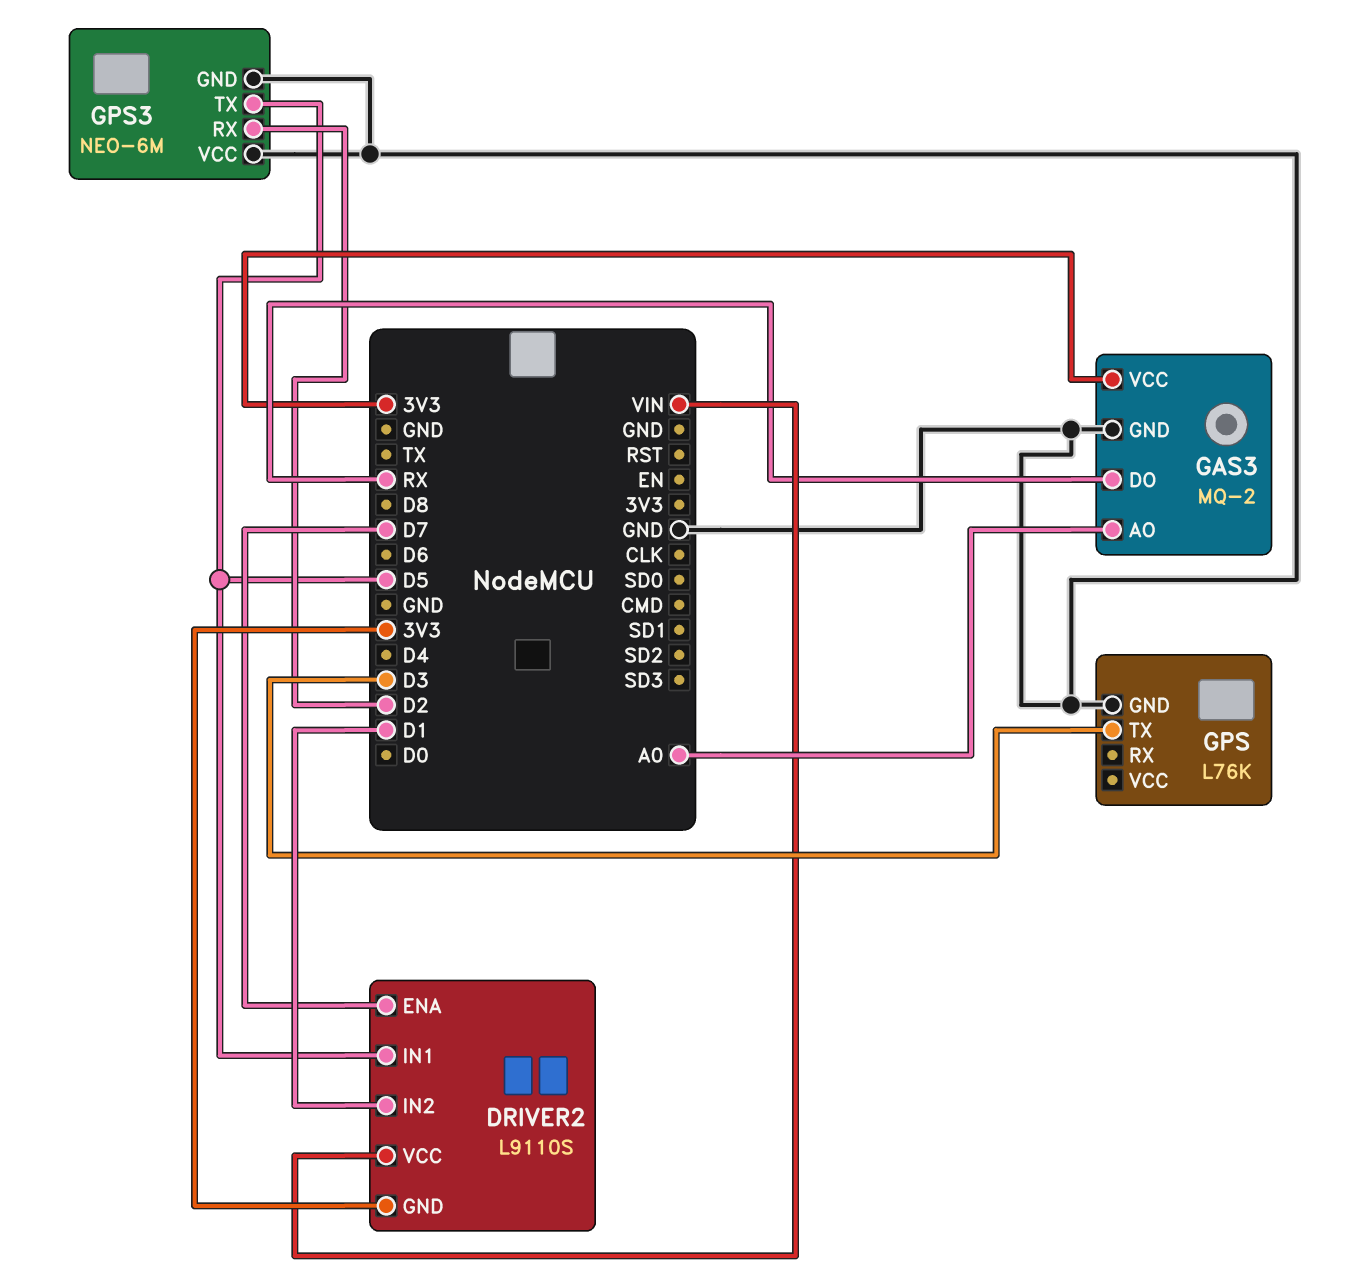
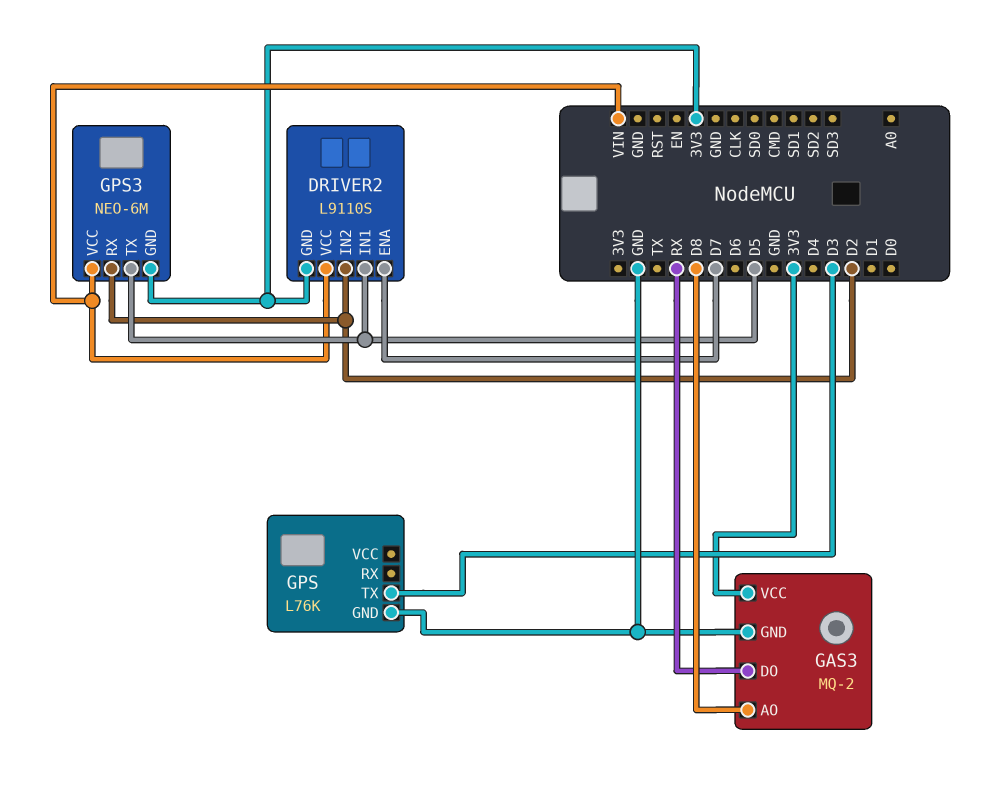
DRIVER2 pin IN2: D1 -> D2
GAS3 pin AO: A0 -> D8
GPS3 pin GND: GND -> 3V3
GPS3 pin VCC: GND -> VIN

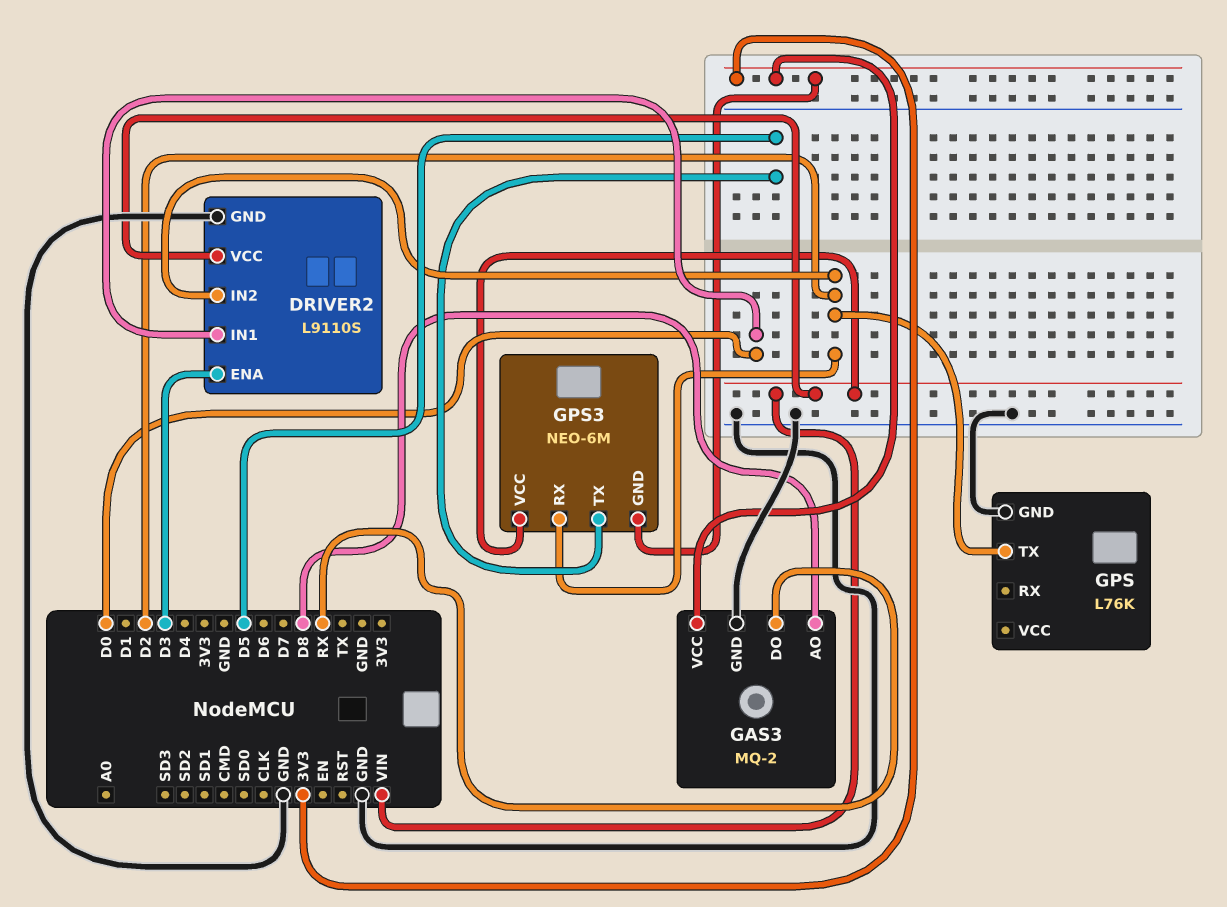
DRIVER2 pin ENA: D7 -> D3
DRIVER2 pin GND: 3V3 -> GND
DRIVER2 pin IN1: D5 -> D0
GPS pin TX: D3 -> D2

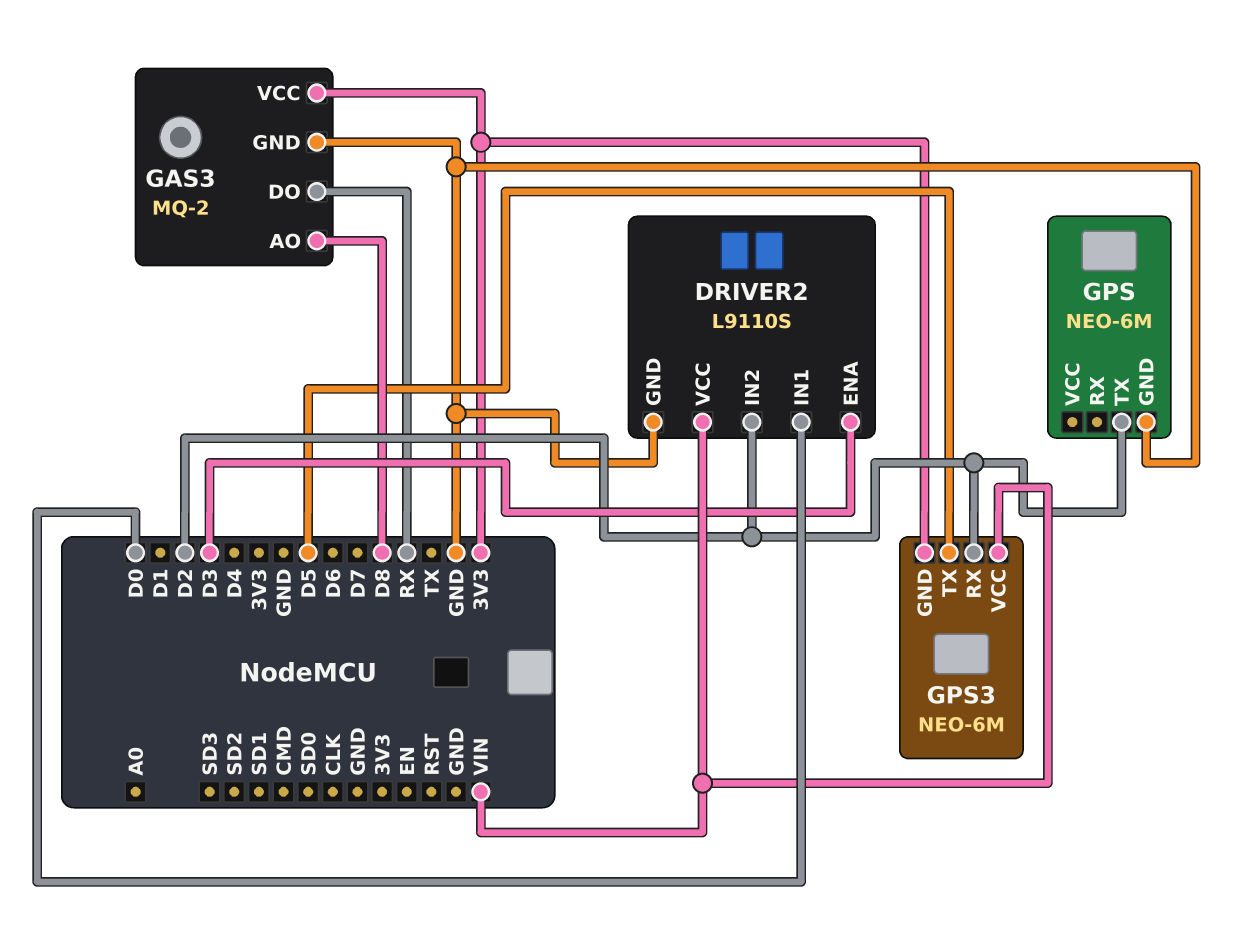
GPS: L76K -> NEO-6M

